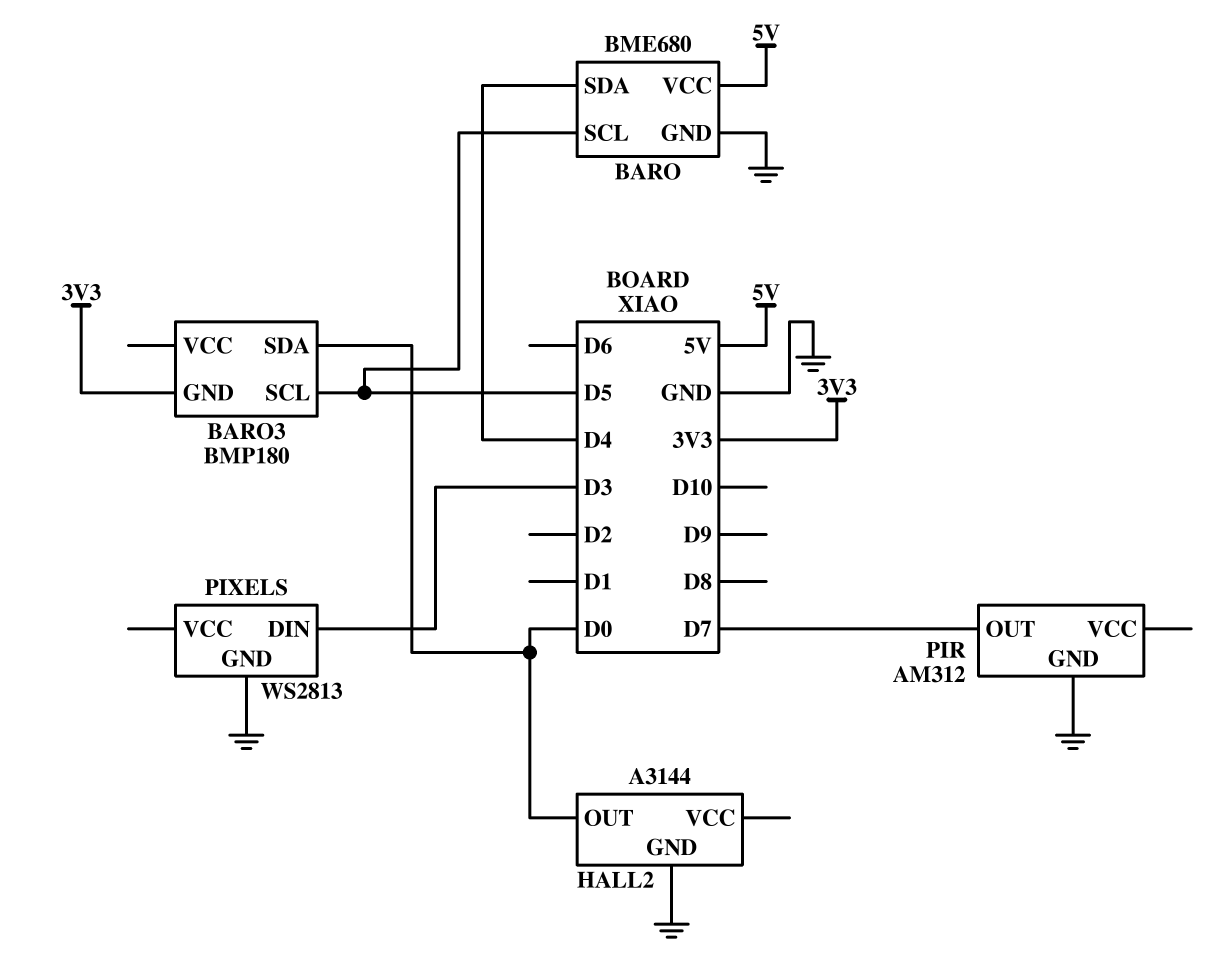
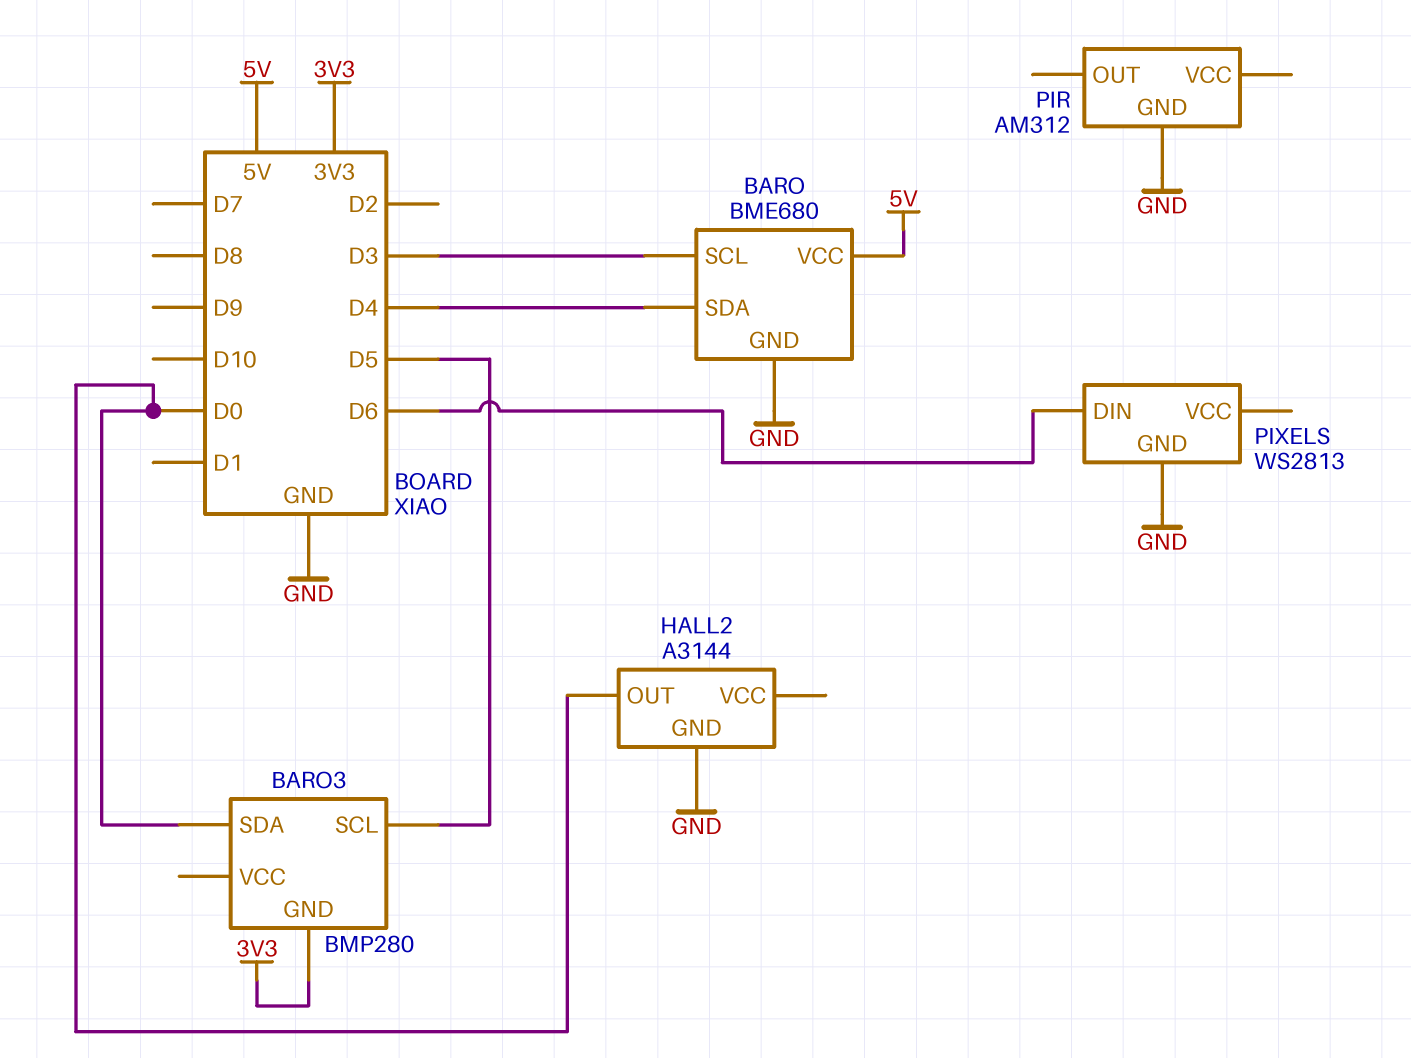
BARO pin SCL: D5 -> D3
BARO3: BMP180 -> BMP280
PIR pin OUT: D7 -> none
PIXELS pin DIN: D3 -> D6

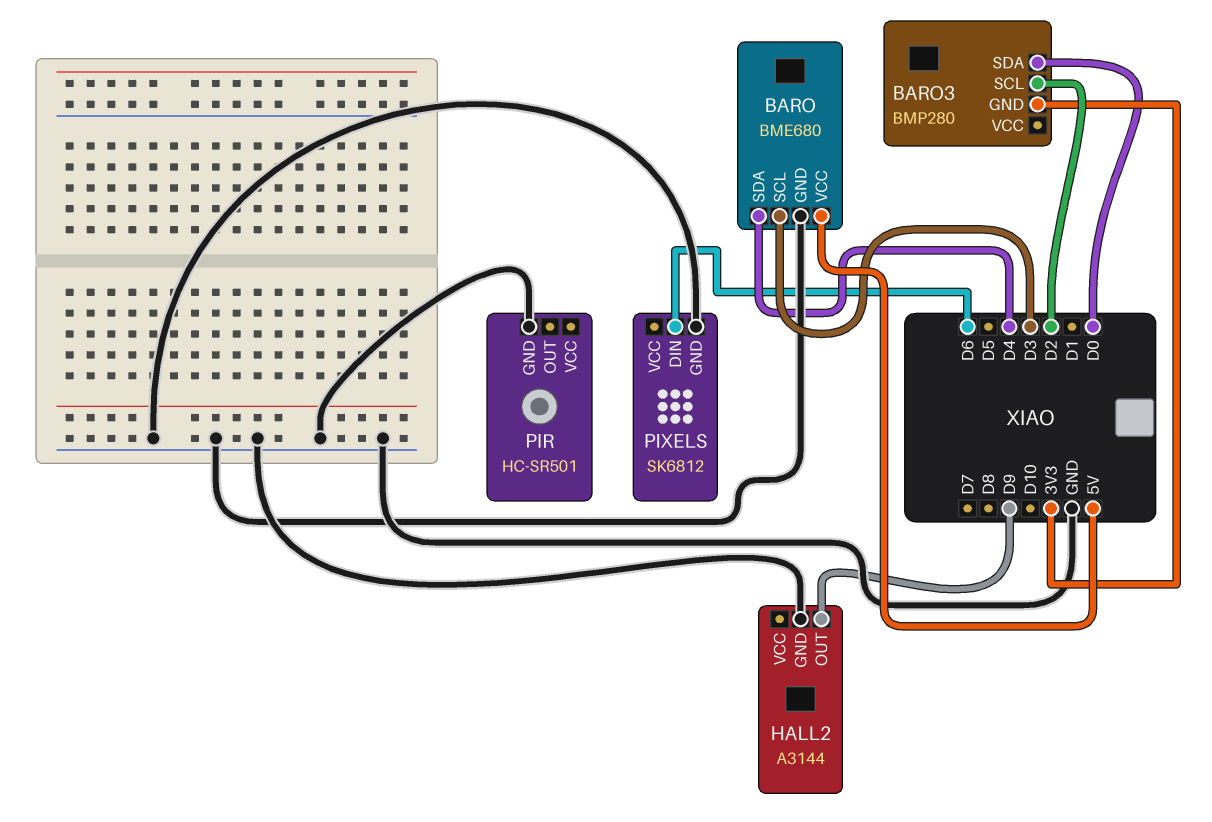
BARO3 pin SCL: D5 -> D2
HALL2 pin OUT: D0 -> D9
PIR: AM312 -> HC-SR501
PIXELS: WS2813 -> SK6812

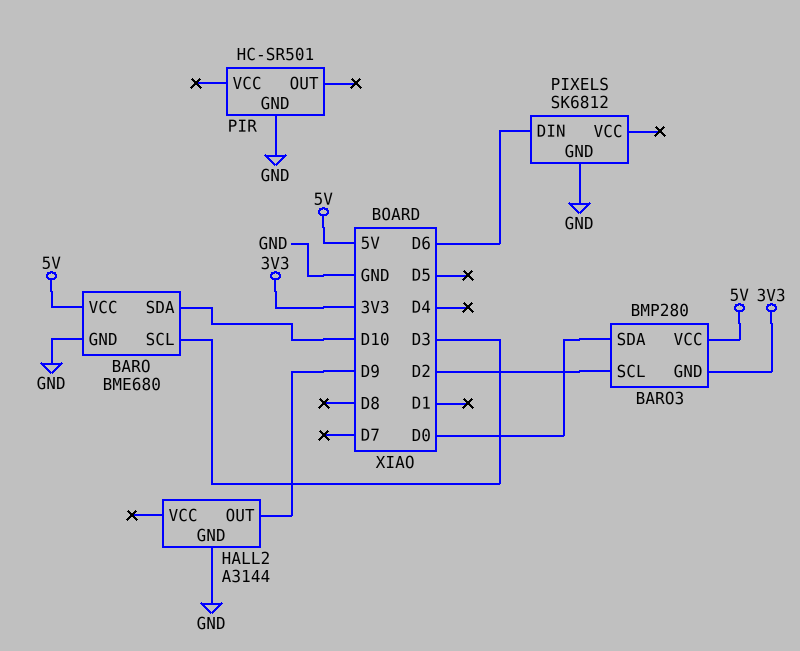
BARO pin SDA: D4 -> D10
BARO3 pin VCC: none -> 5V

